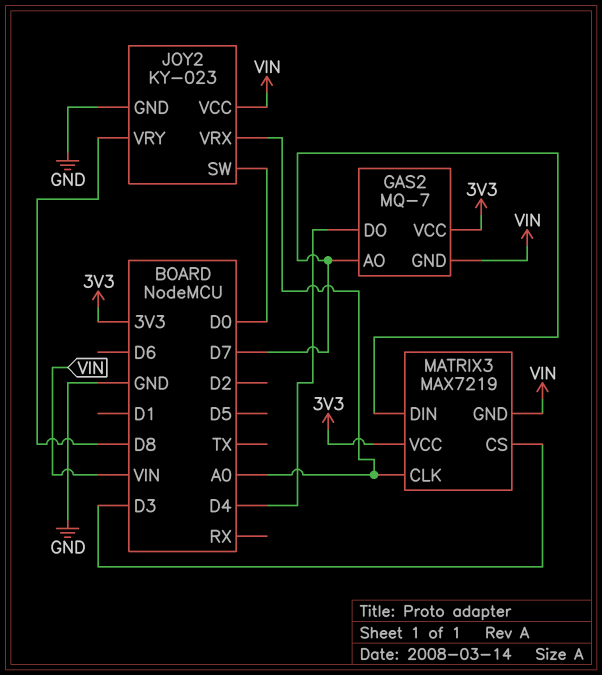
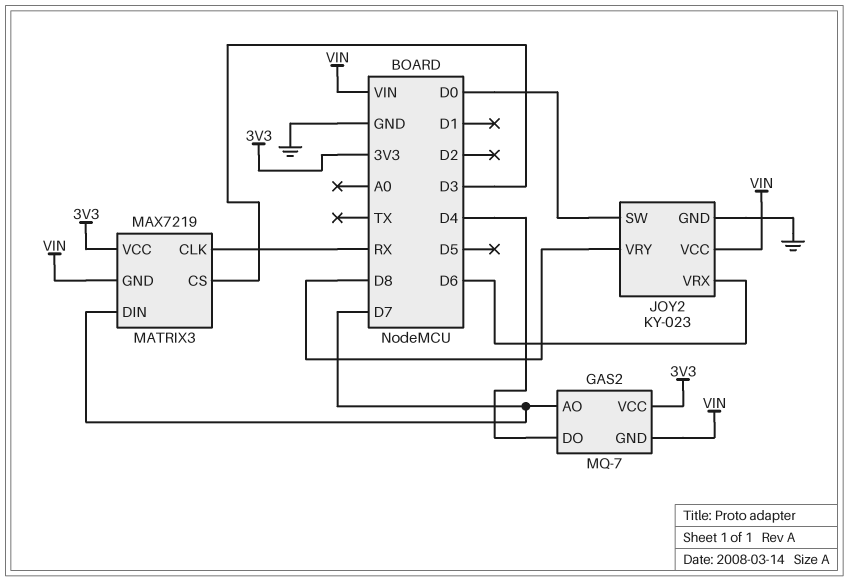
JOY2 pin VRX: A0 -> D6
MATRIX3 pin CLK: A0 -> RX

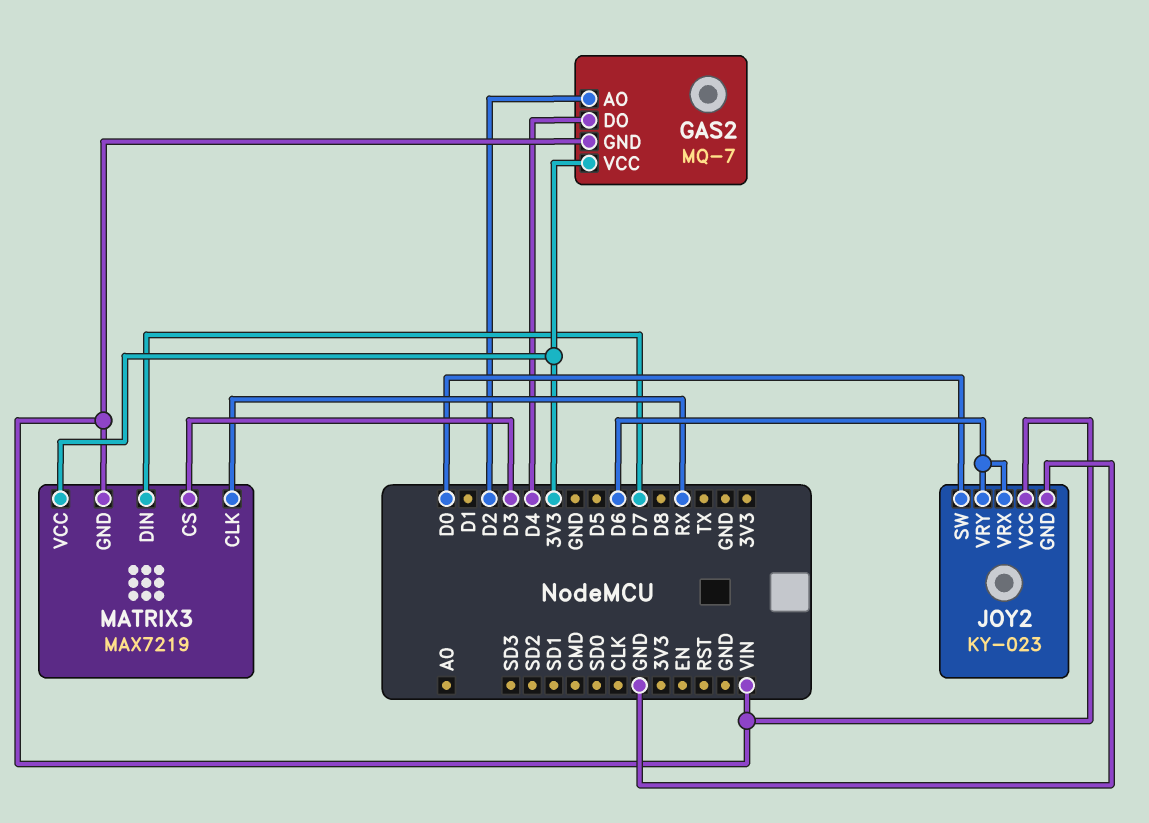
GAS2 pin AO: D7 -> D2
JOY2 pin VRY: D8 -> D6

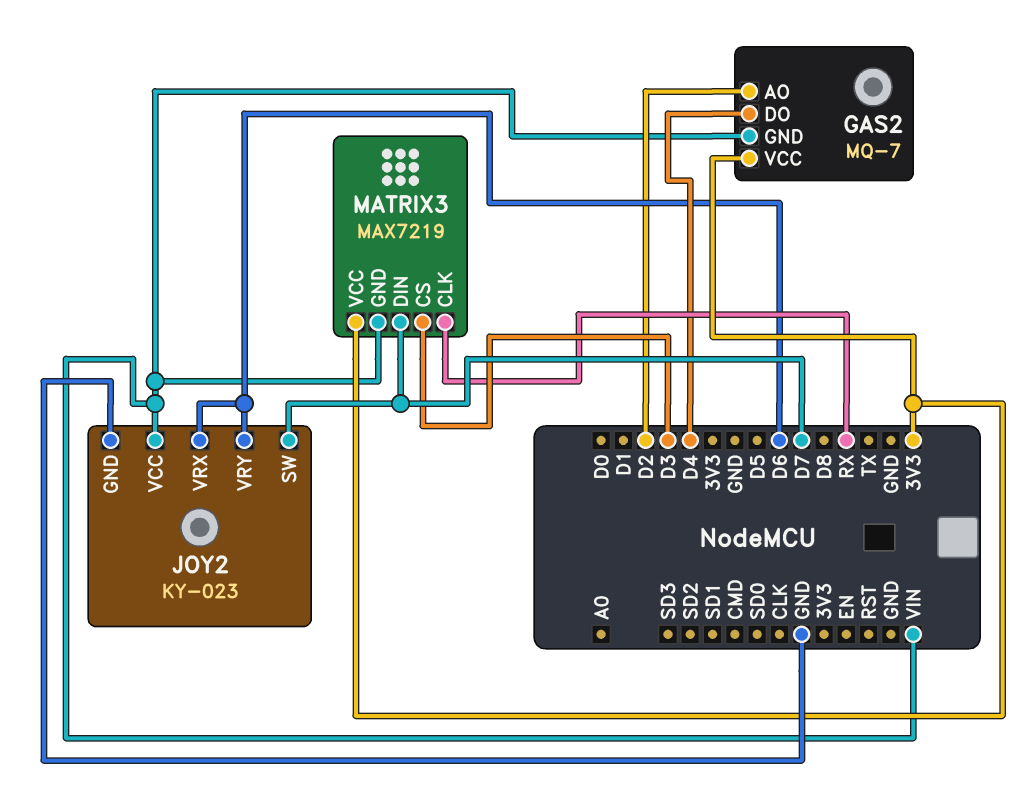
JOY2 pin SW: D0 -> D7

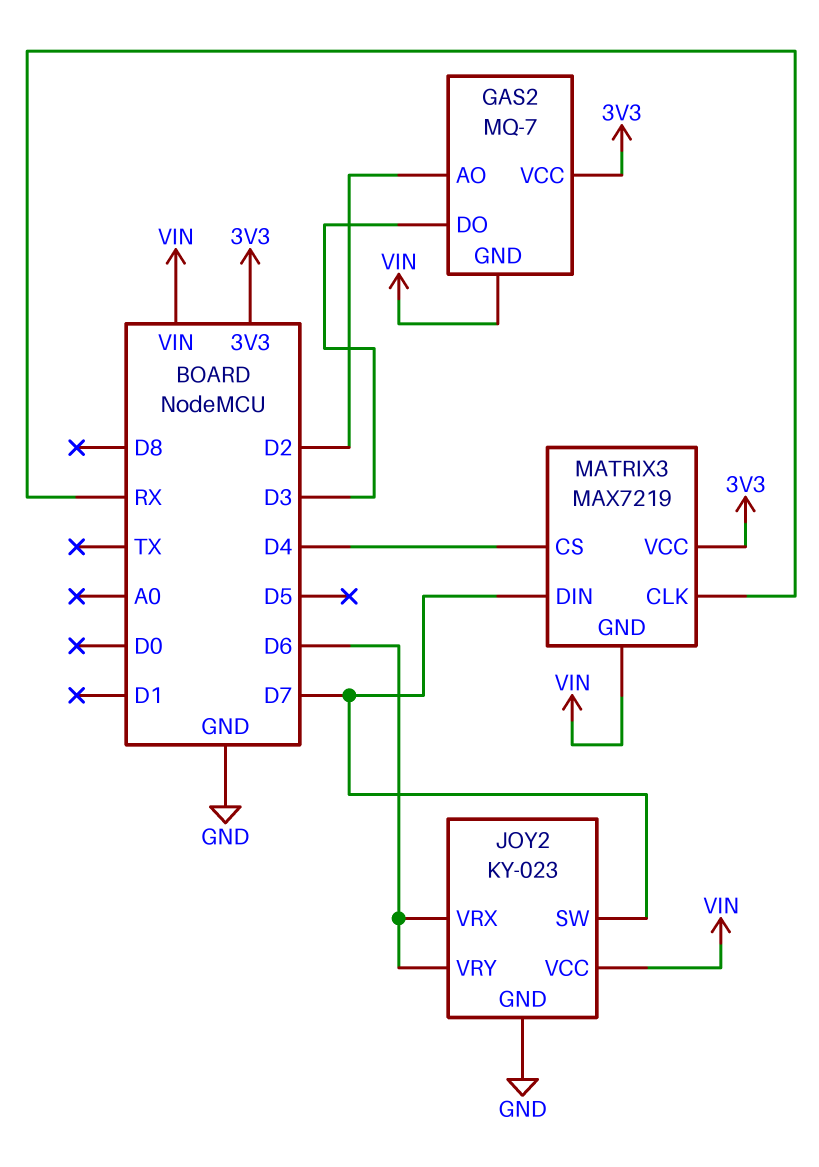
GAS2 pin DO: D4 -> D3
MATRIX3 pin CS: D3 -> D4

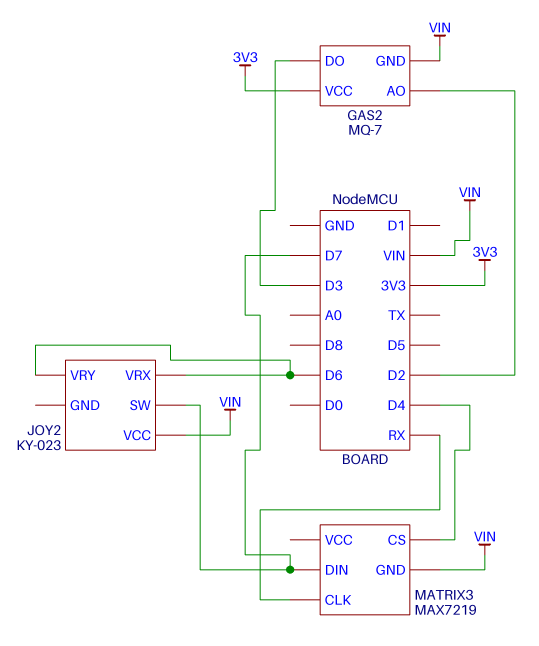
JOY2 pin GND: GND -> none
MATRIX3 pin VCC: 3V3 -> none

